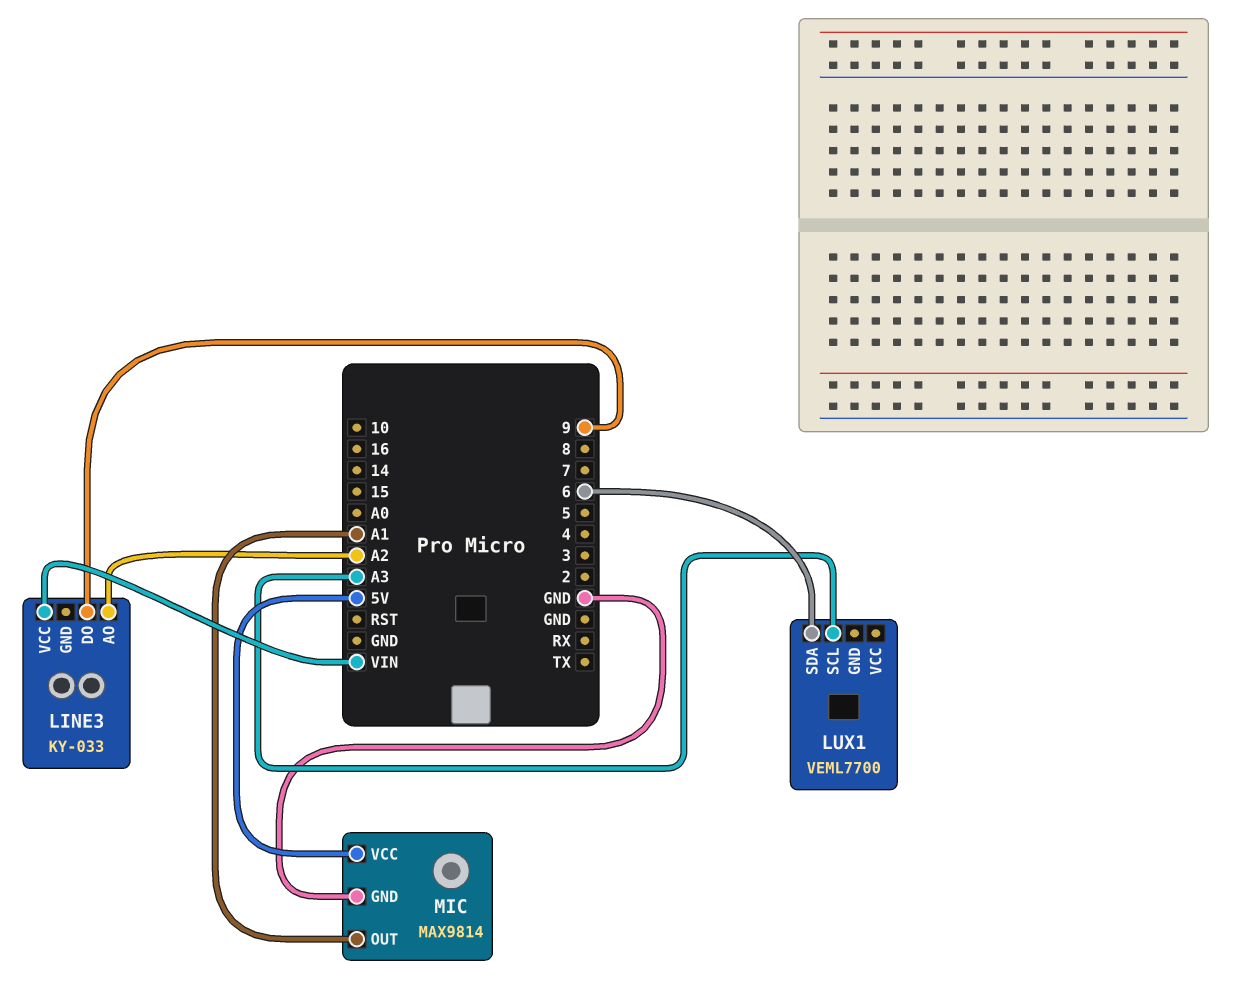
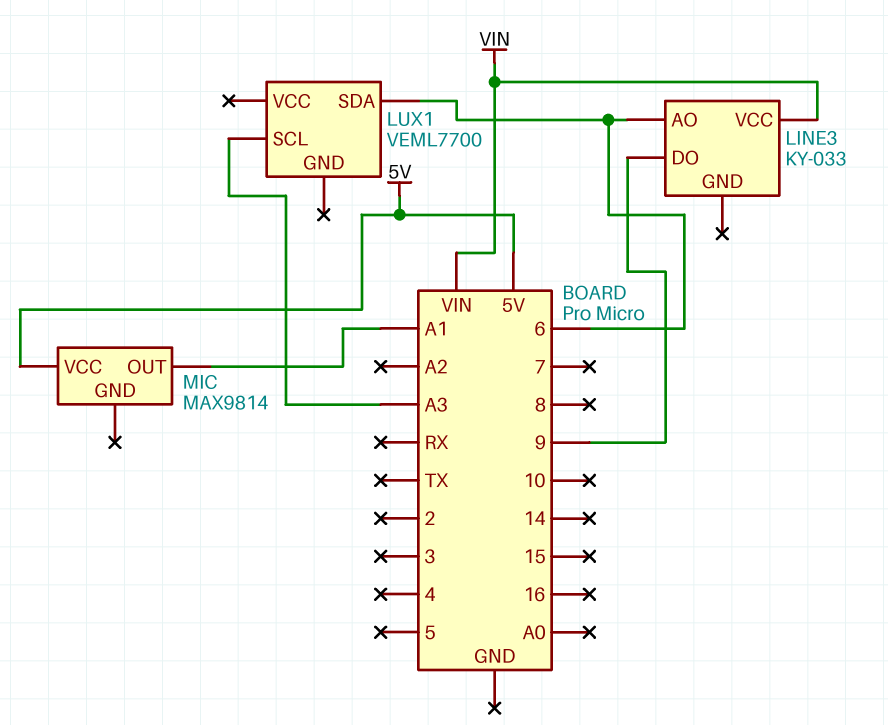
LINE3 pin AO: A2 -> 6
MIC pin GND: GND -> none

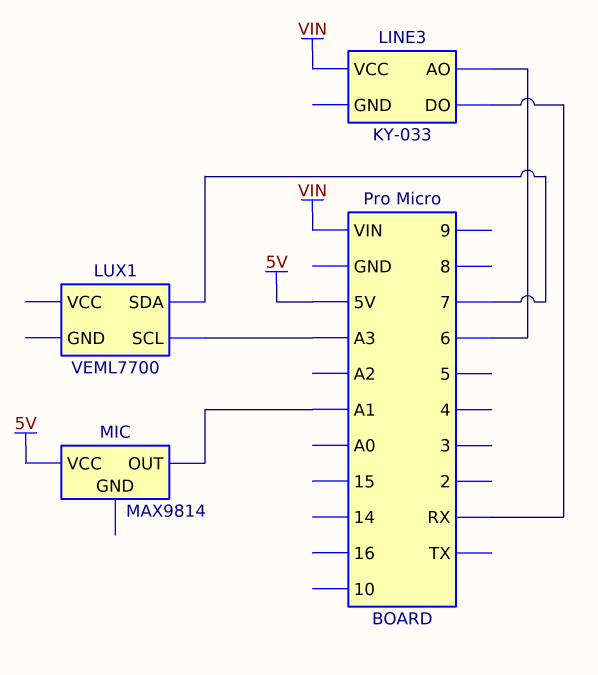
LINE3 pin DO: 9 -> RX
LUX1 pin SDA: 6 -> 7

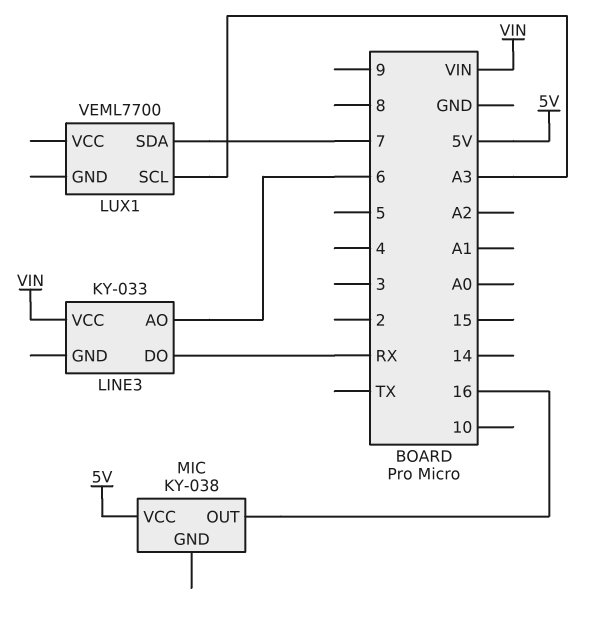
MIC: MAX9814 -> KY-038
MIC pin OUT: A1 -> 16

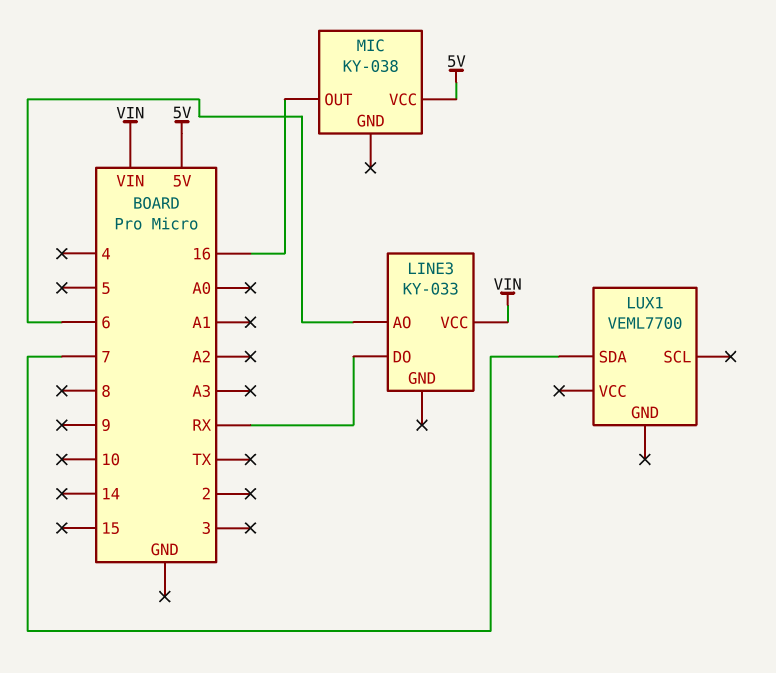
LUX1 pin SCL: A3 -> none

